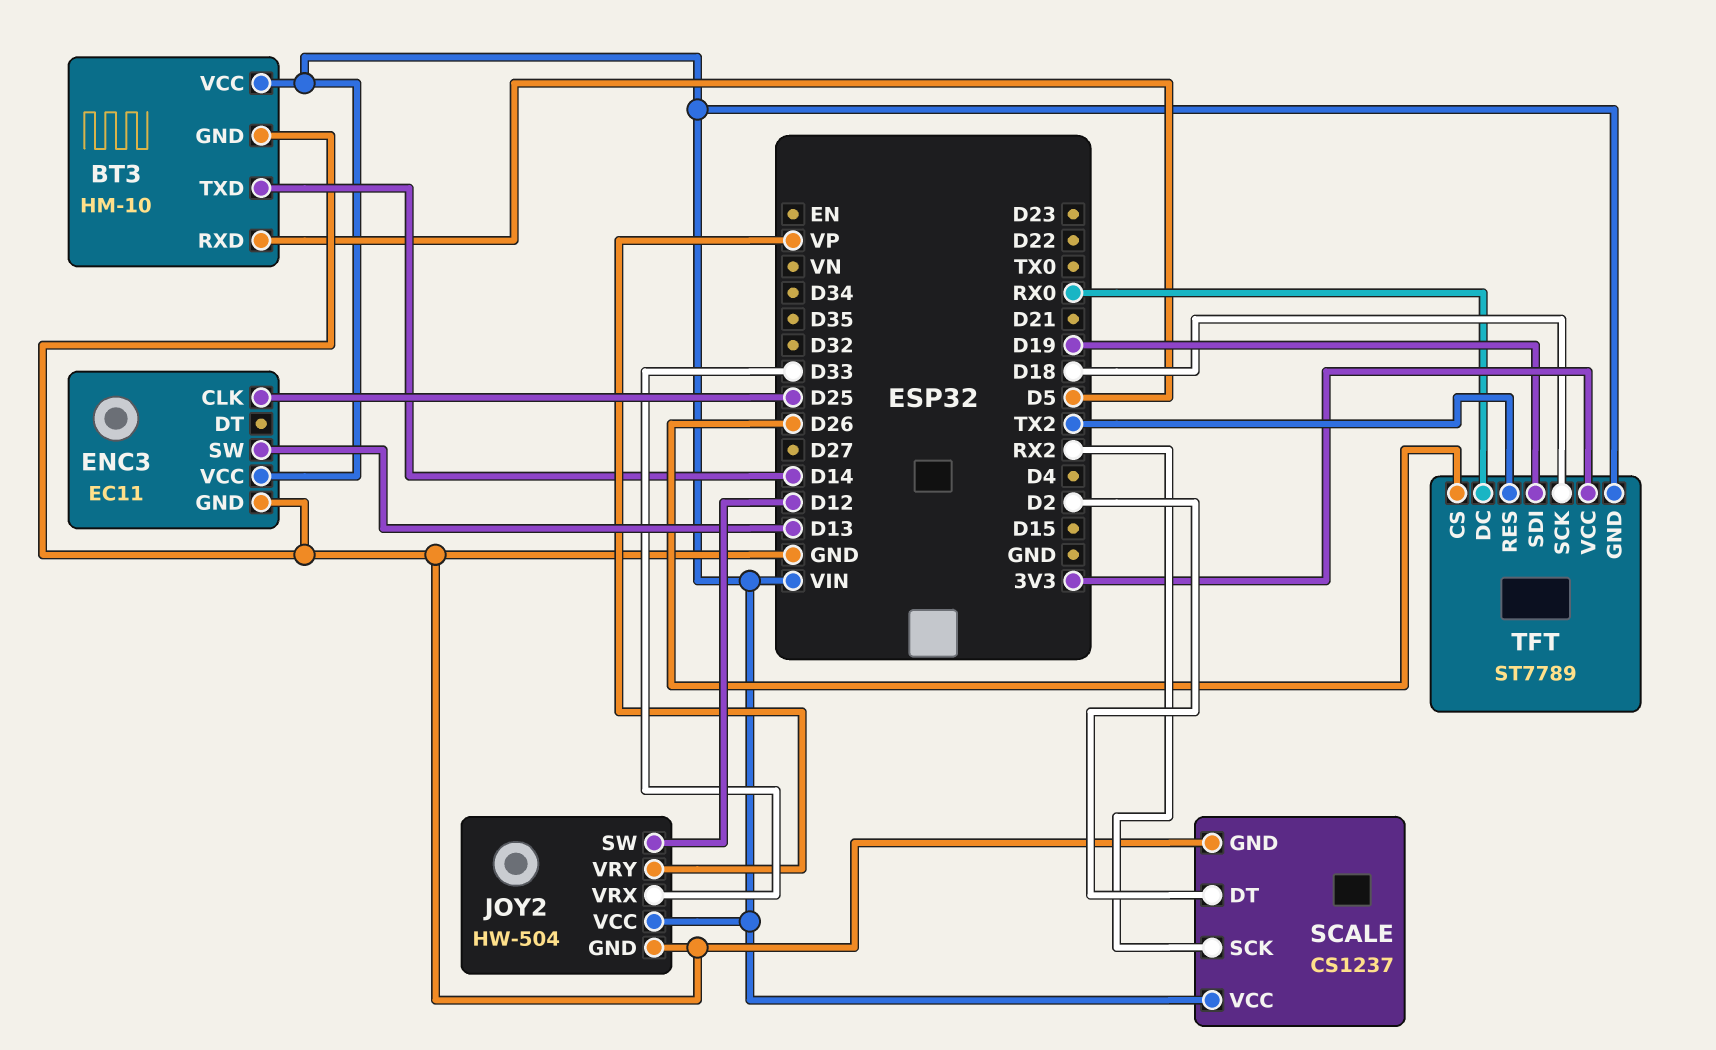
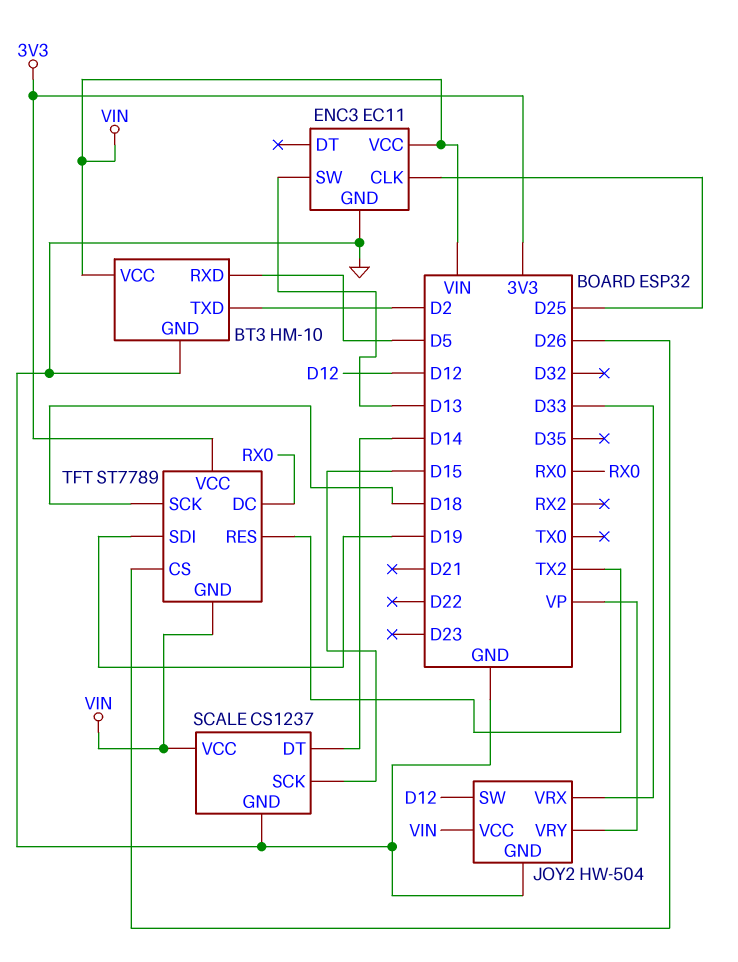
BT3 pin TXD: D14 -> D2
SCALE pin DT: D2 -> D14
SCALE pin SCK: RX2 -> D15

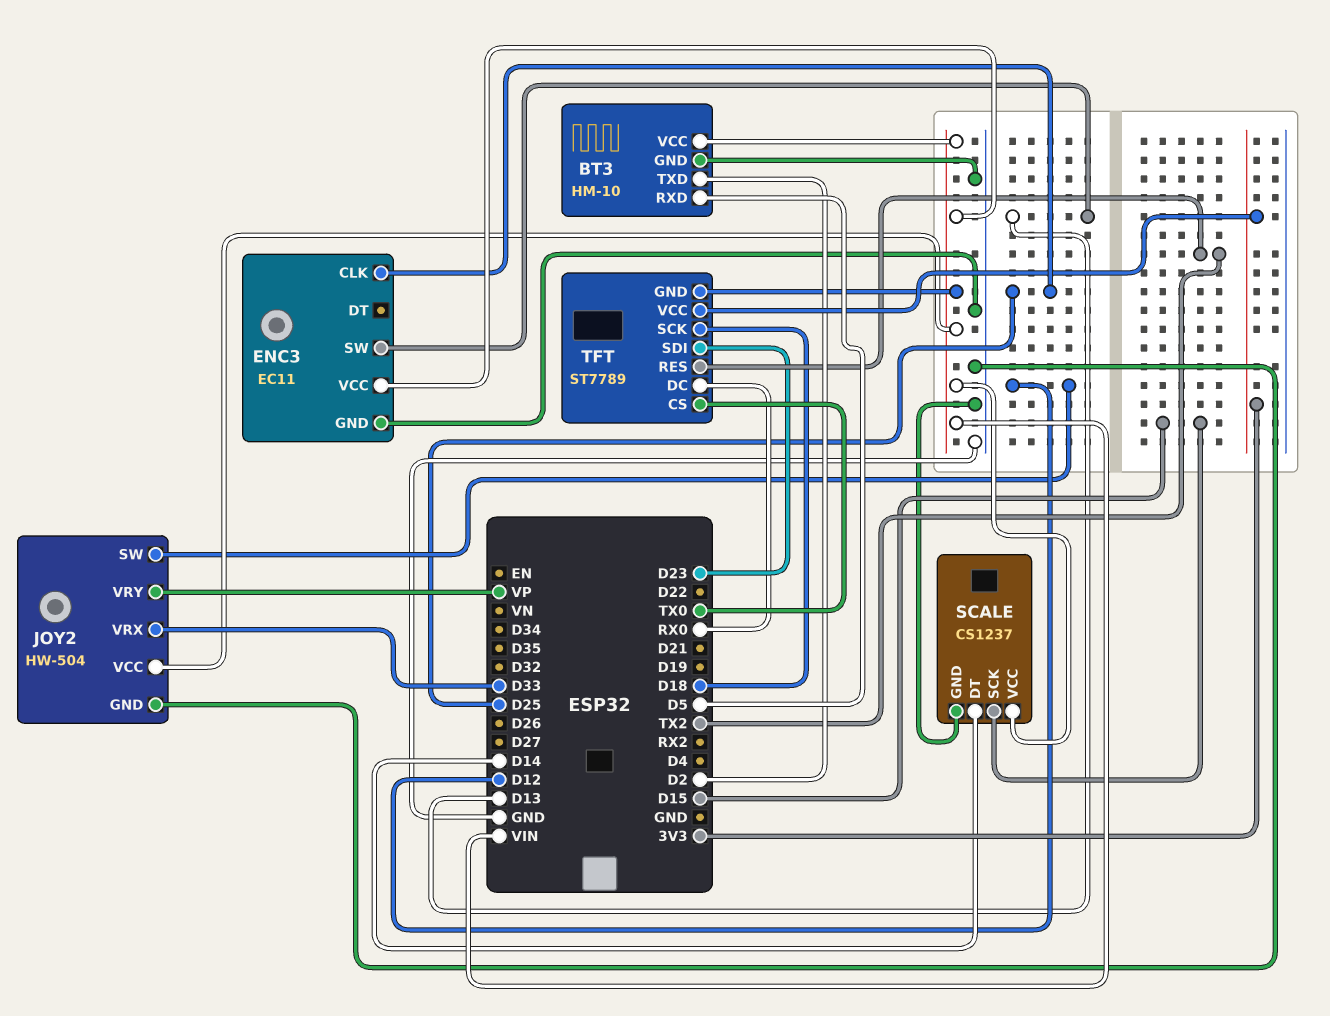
TFT pin CS: D26 -> TX0
TFT pin SDI: D19 -> D23

